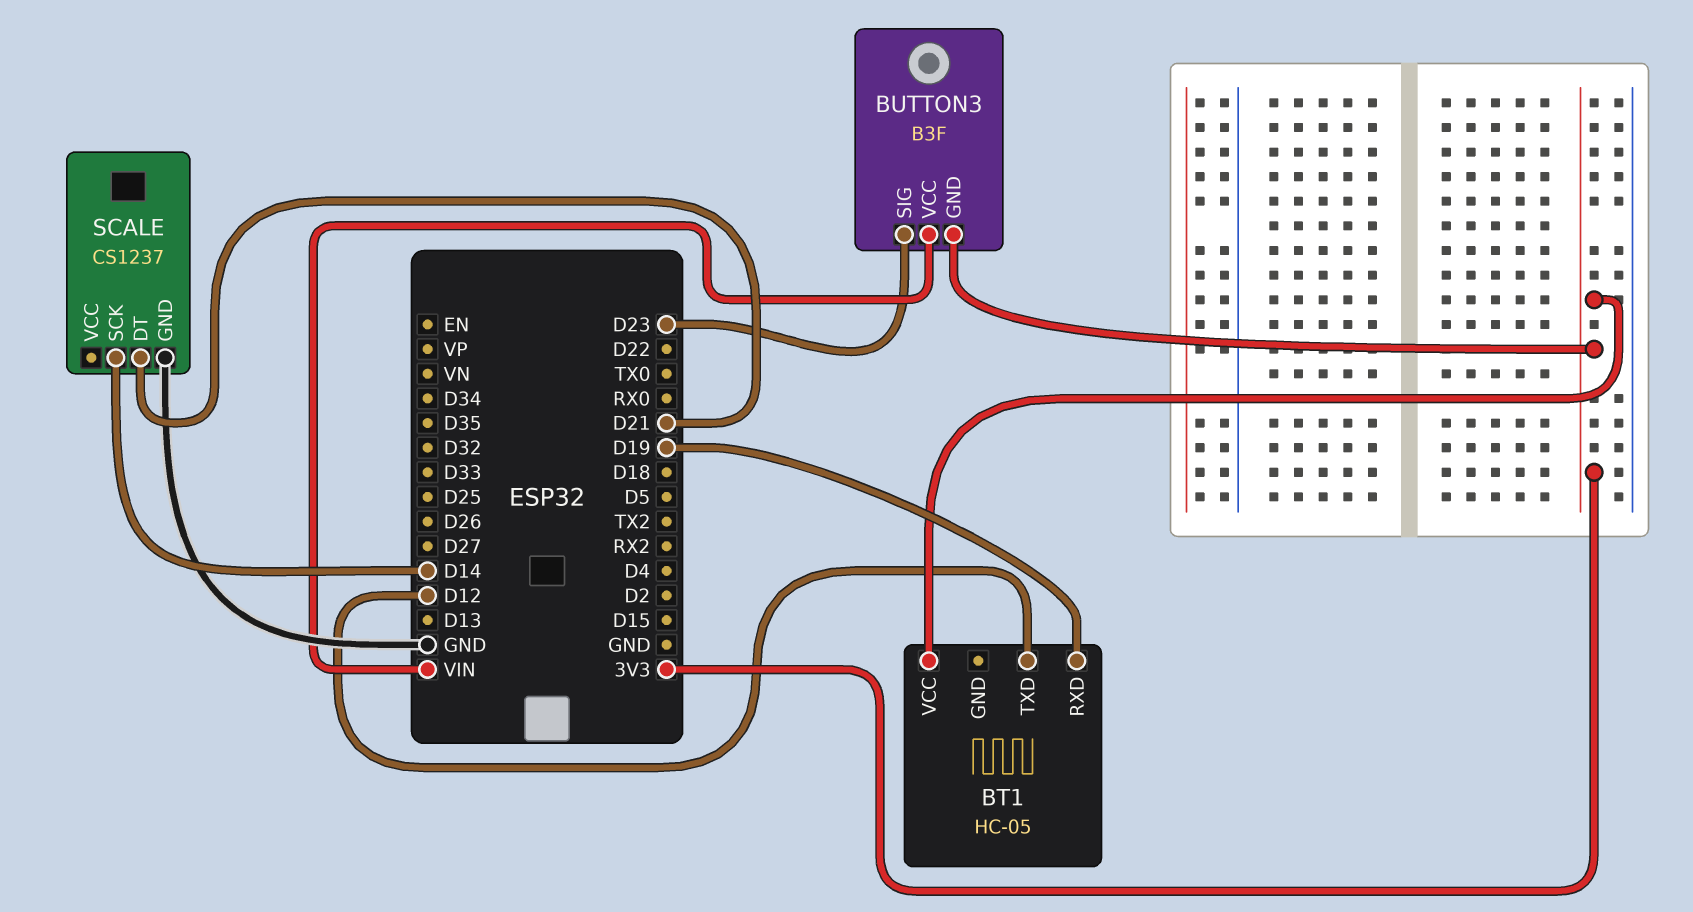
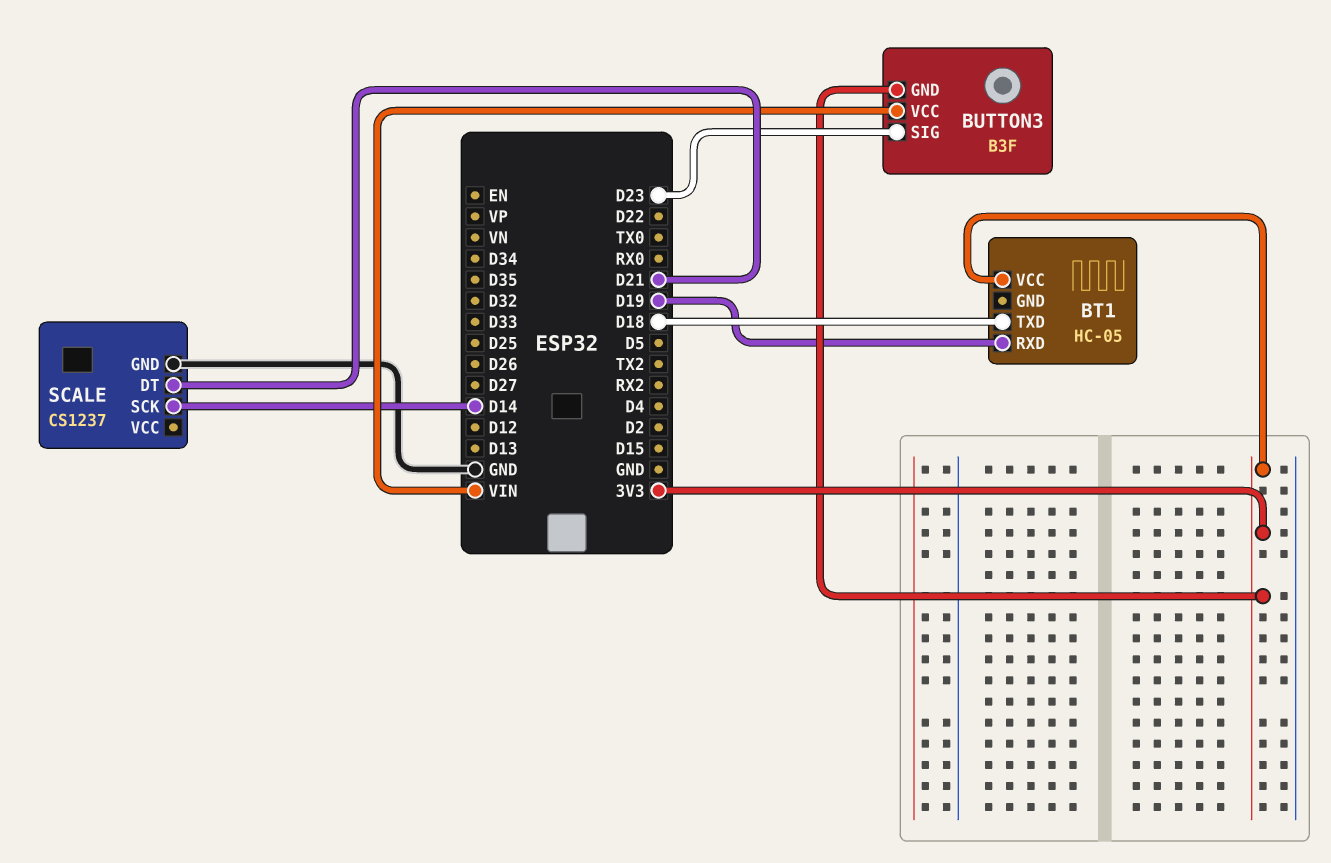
BT1 pin TXD: D12 -> D18

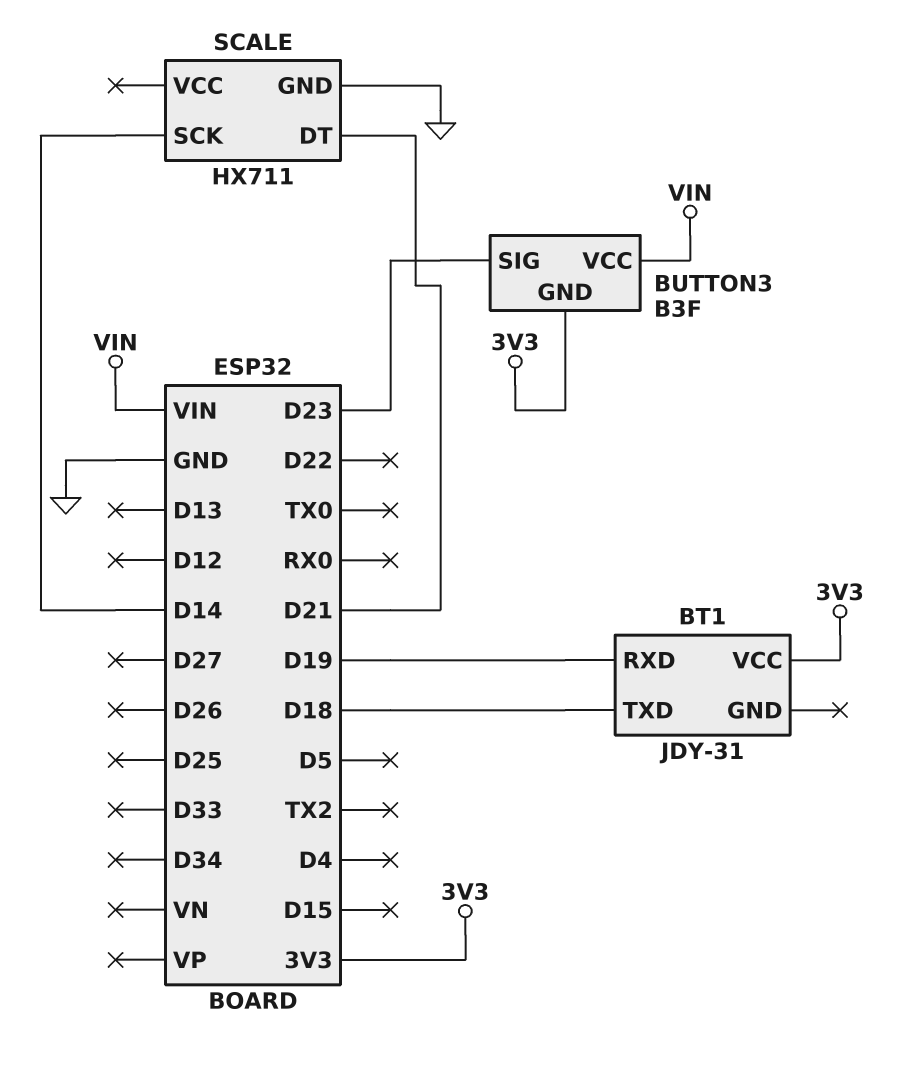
BT1: HC-05 -> JDY-31
SCALE: CS1237 -> HX711

